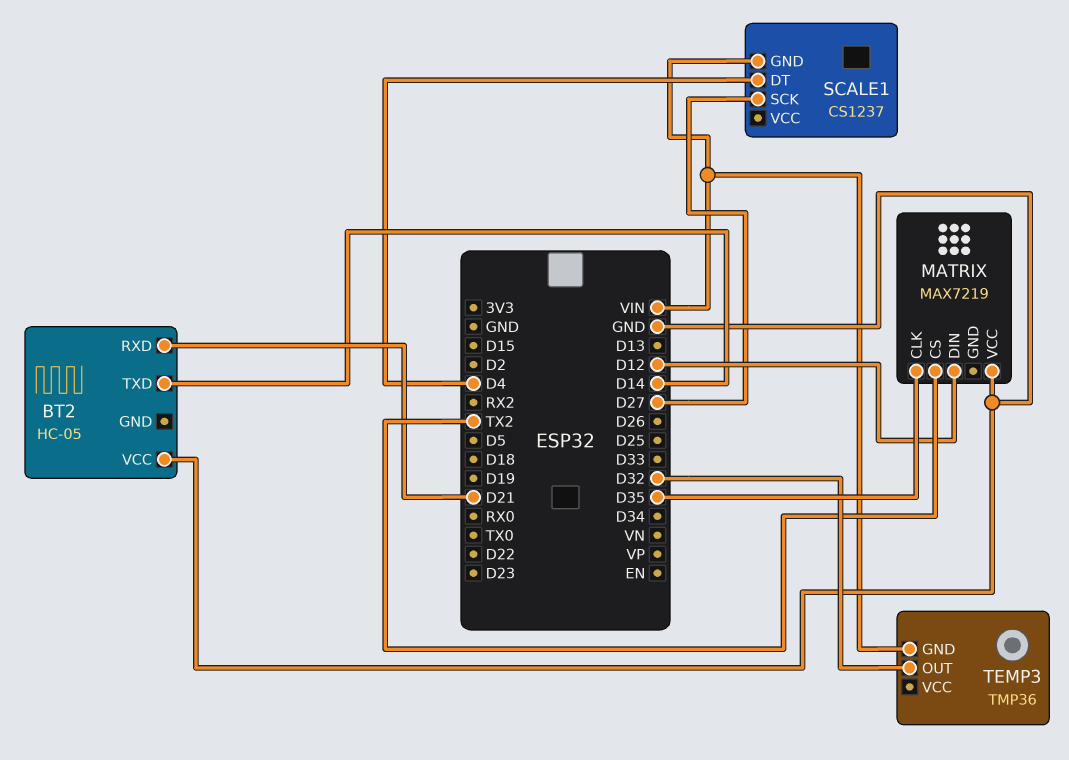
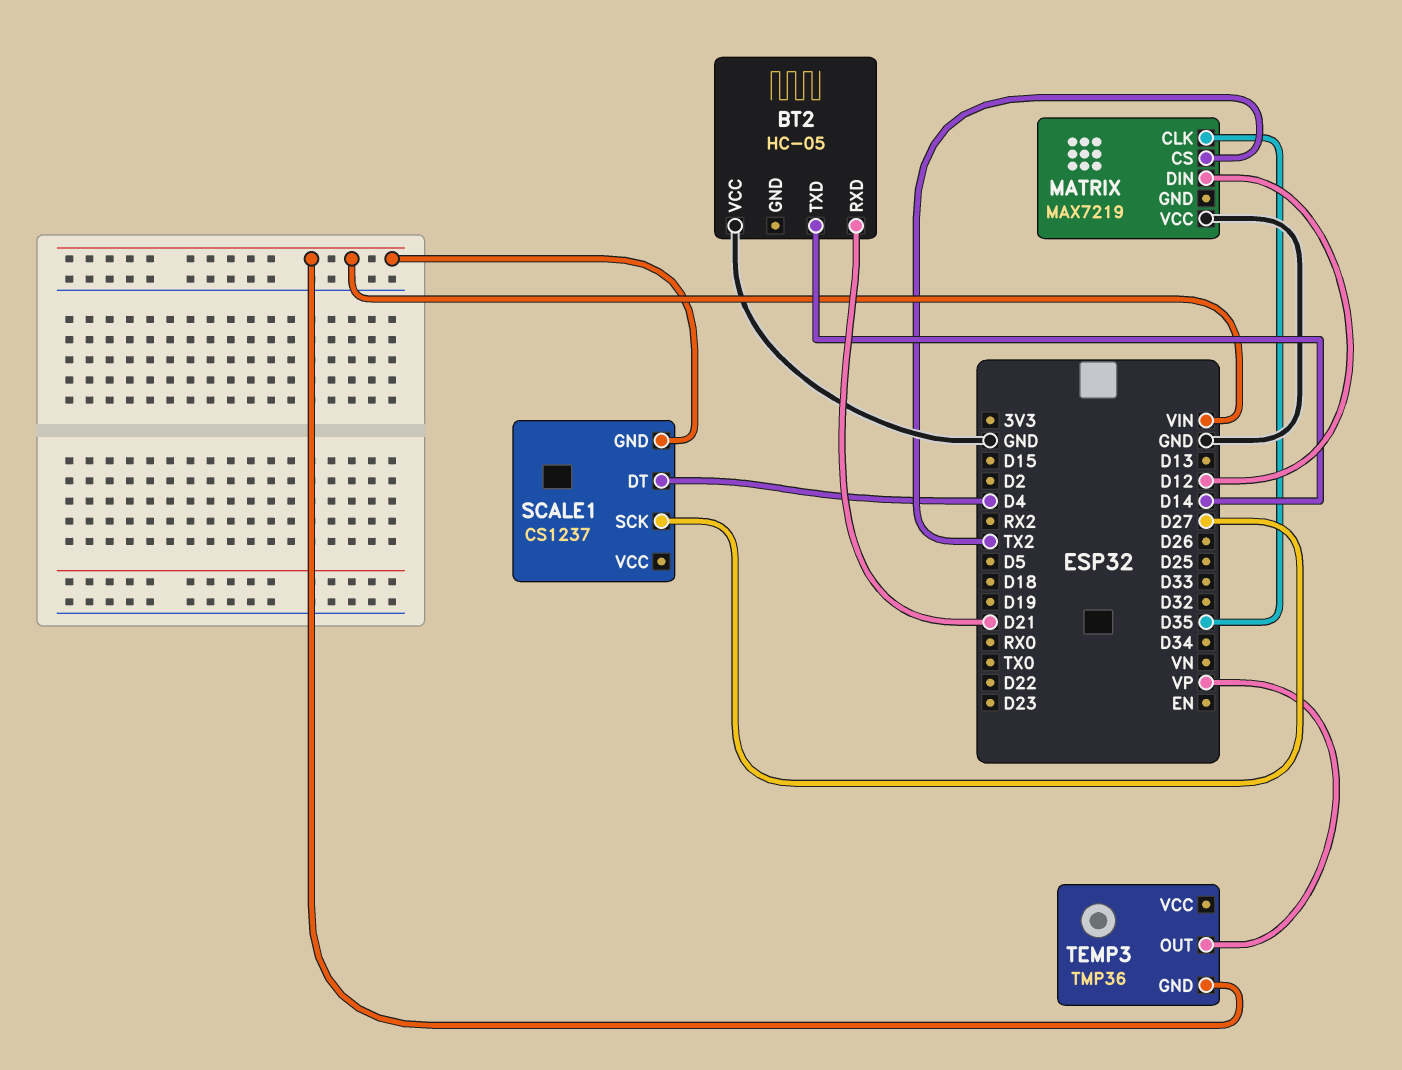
TEMP3 pin OUT: D32 -> VP

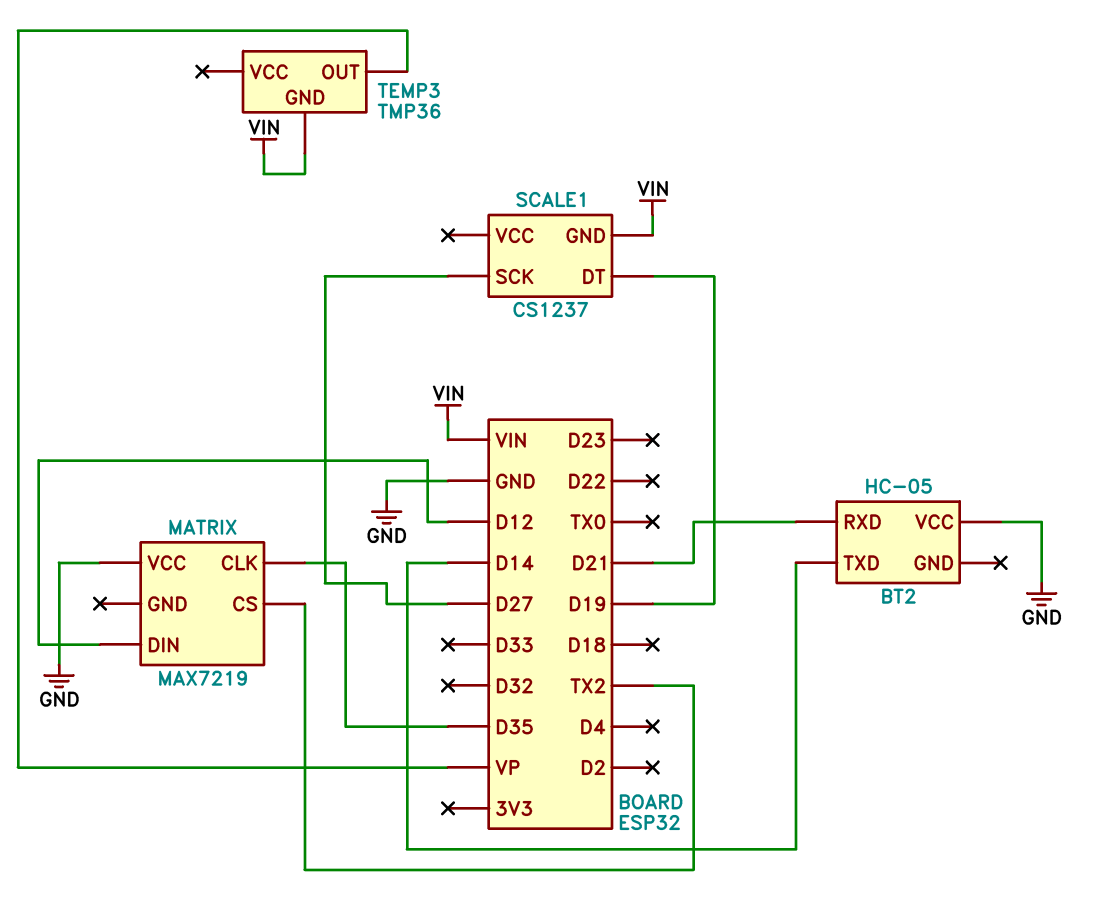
SCALE1 pin DT: D4 -> D19

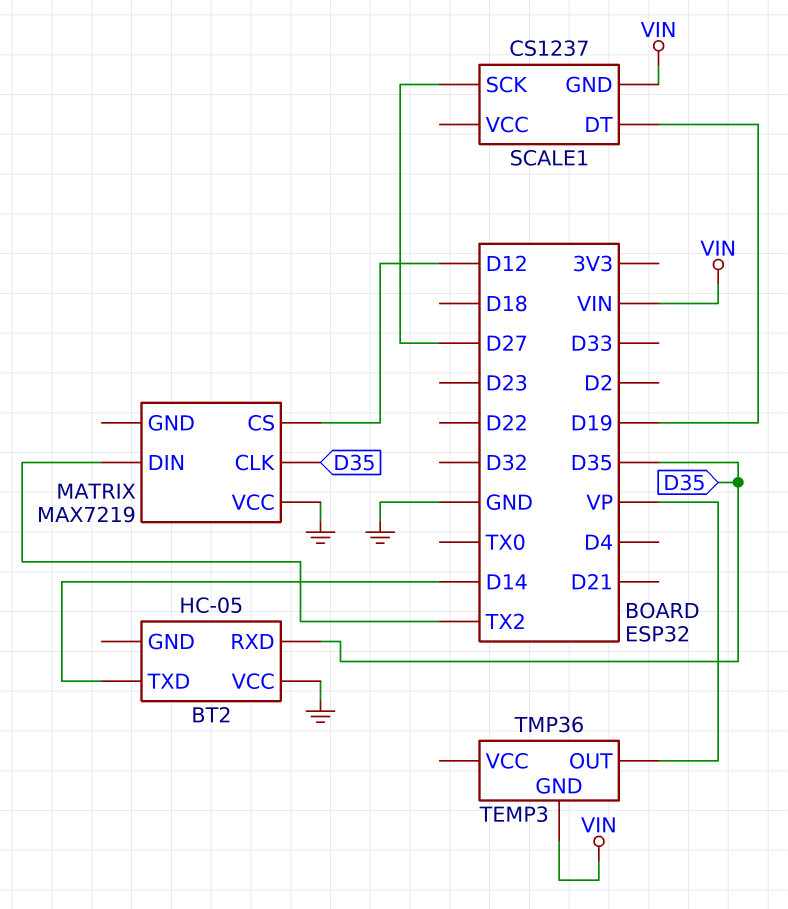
BT2 pin RXD: D21 -> D35
MATRIX pin CS: TX2 -> D12
MATRIX pin DIN: D12 -> TX2

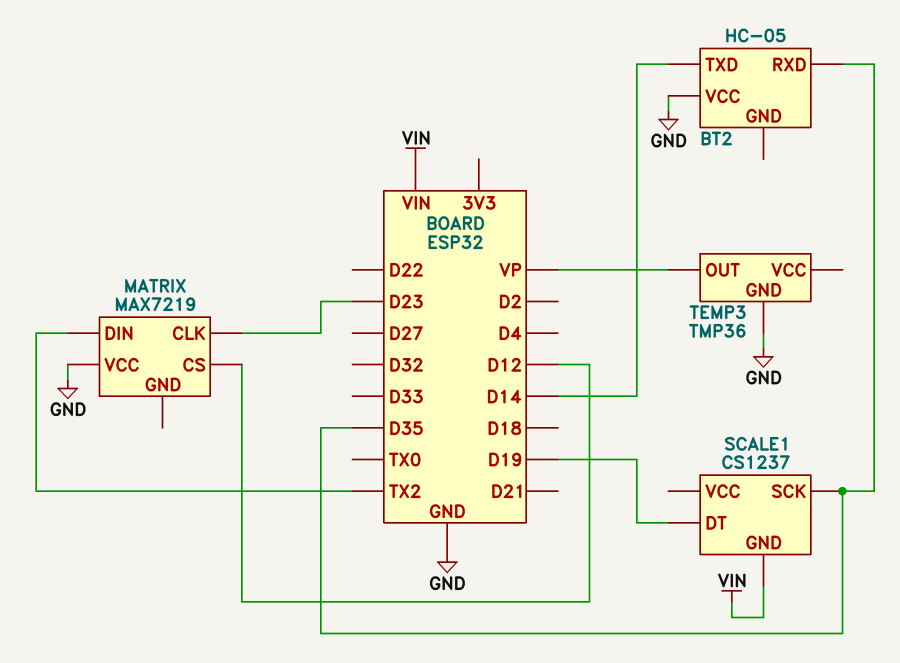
MATRIX pin CLK: D35 -> D23
SCALE1 pin SCK: D27 -> D35
TEMP3 pin GND: VIN -> GND

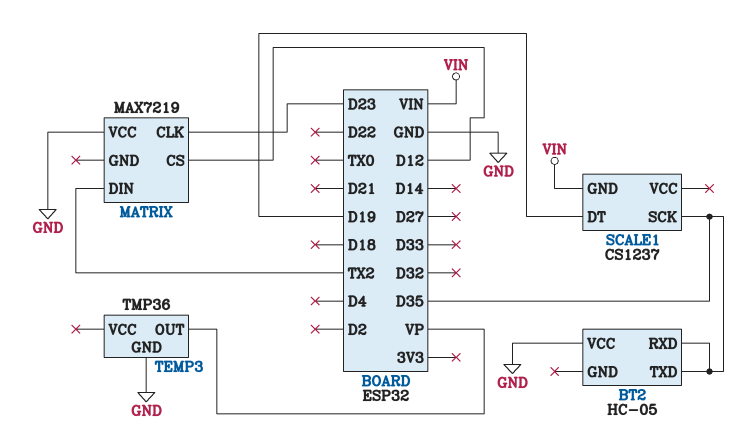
BT2 pin TXD: D14 -> D35

